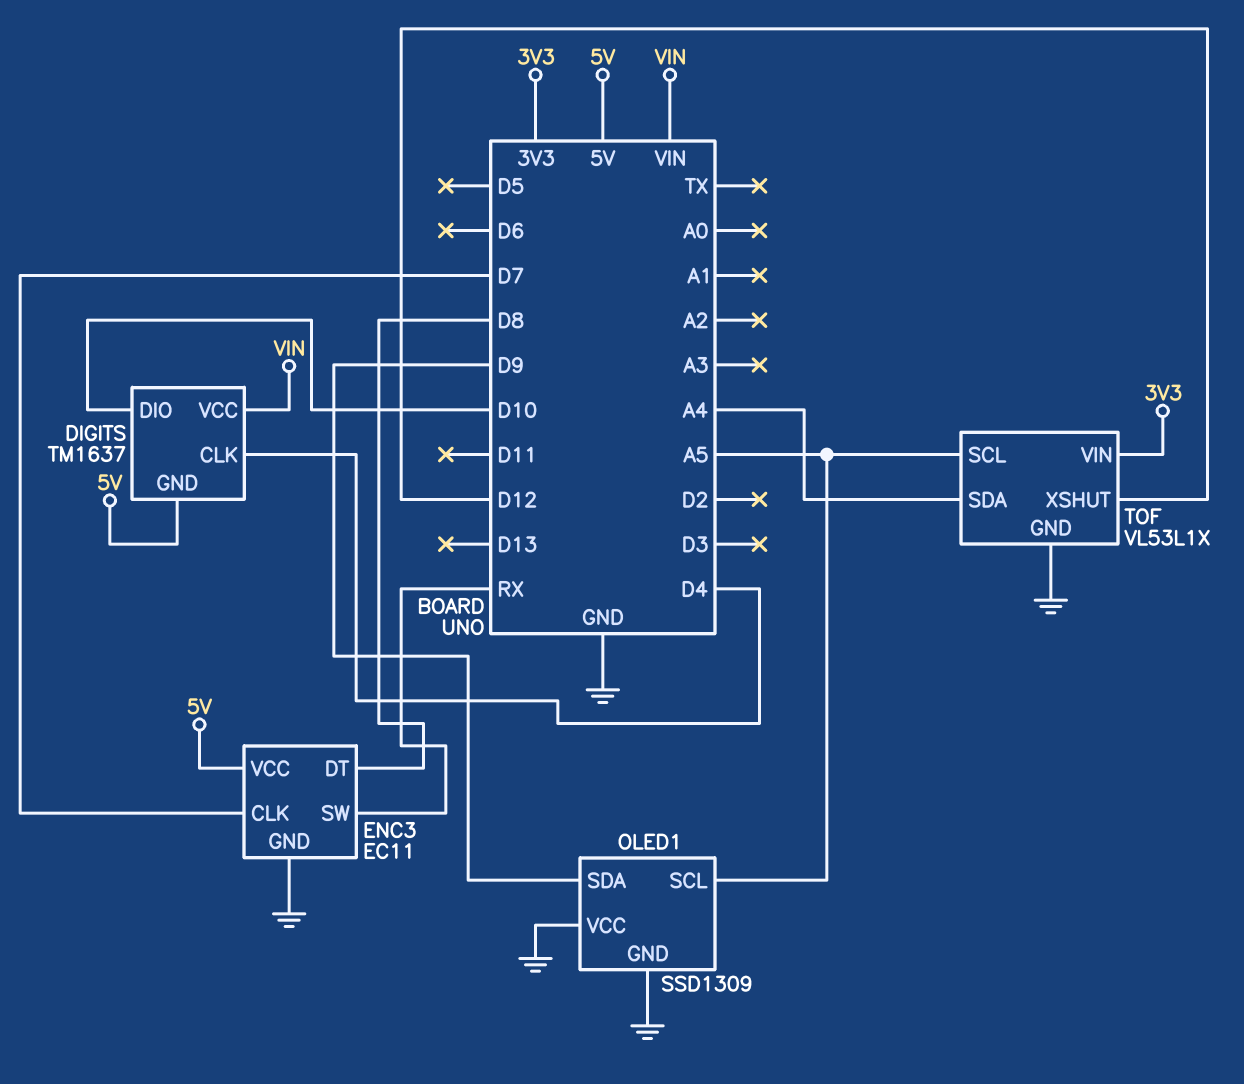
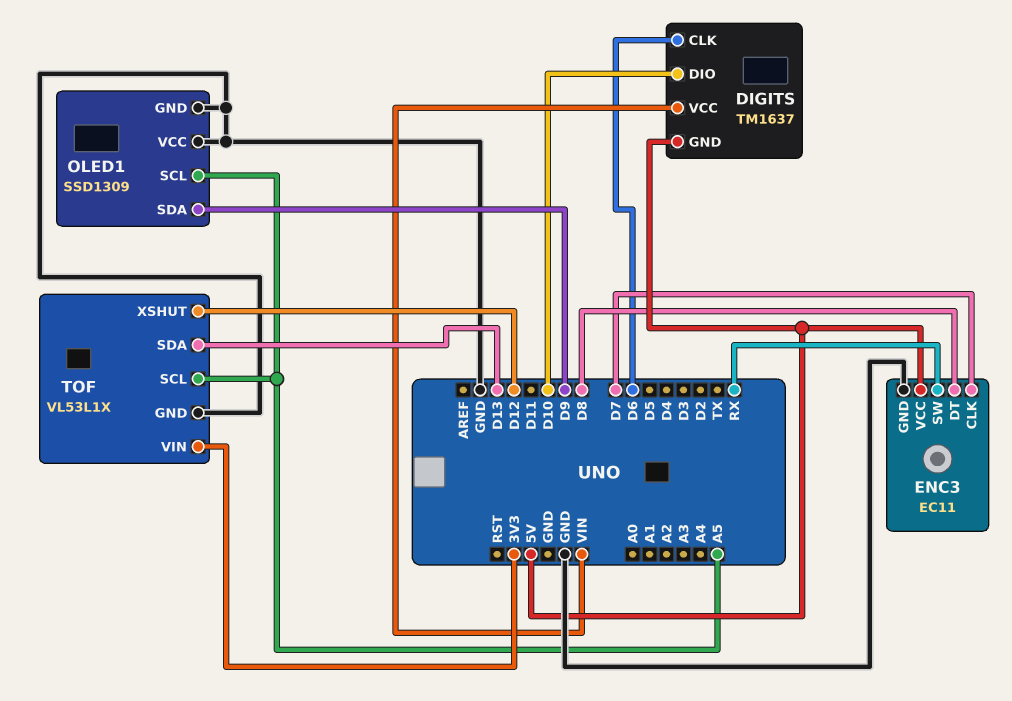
DIGITS pin CLK: D4 -> D6
TOF pin SDA: A4 -> D13

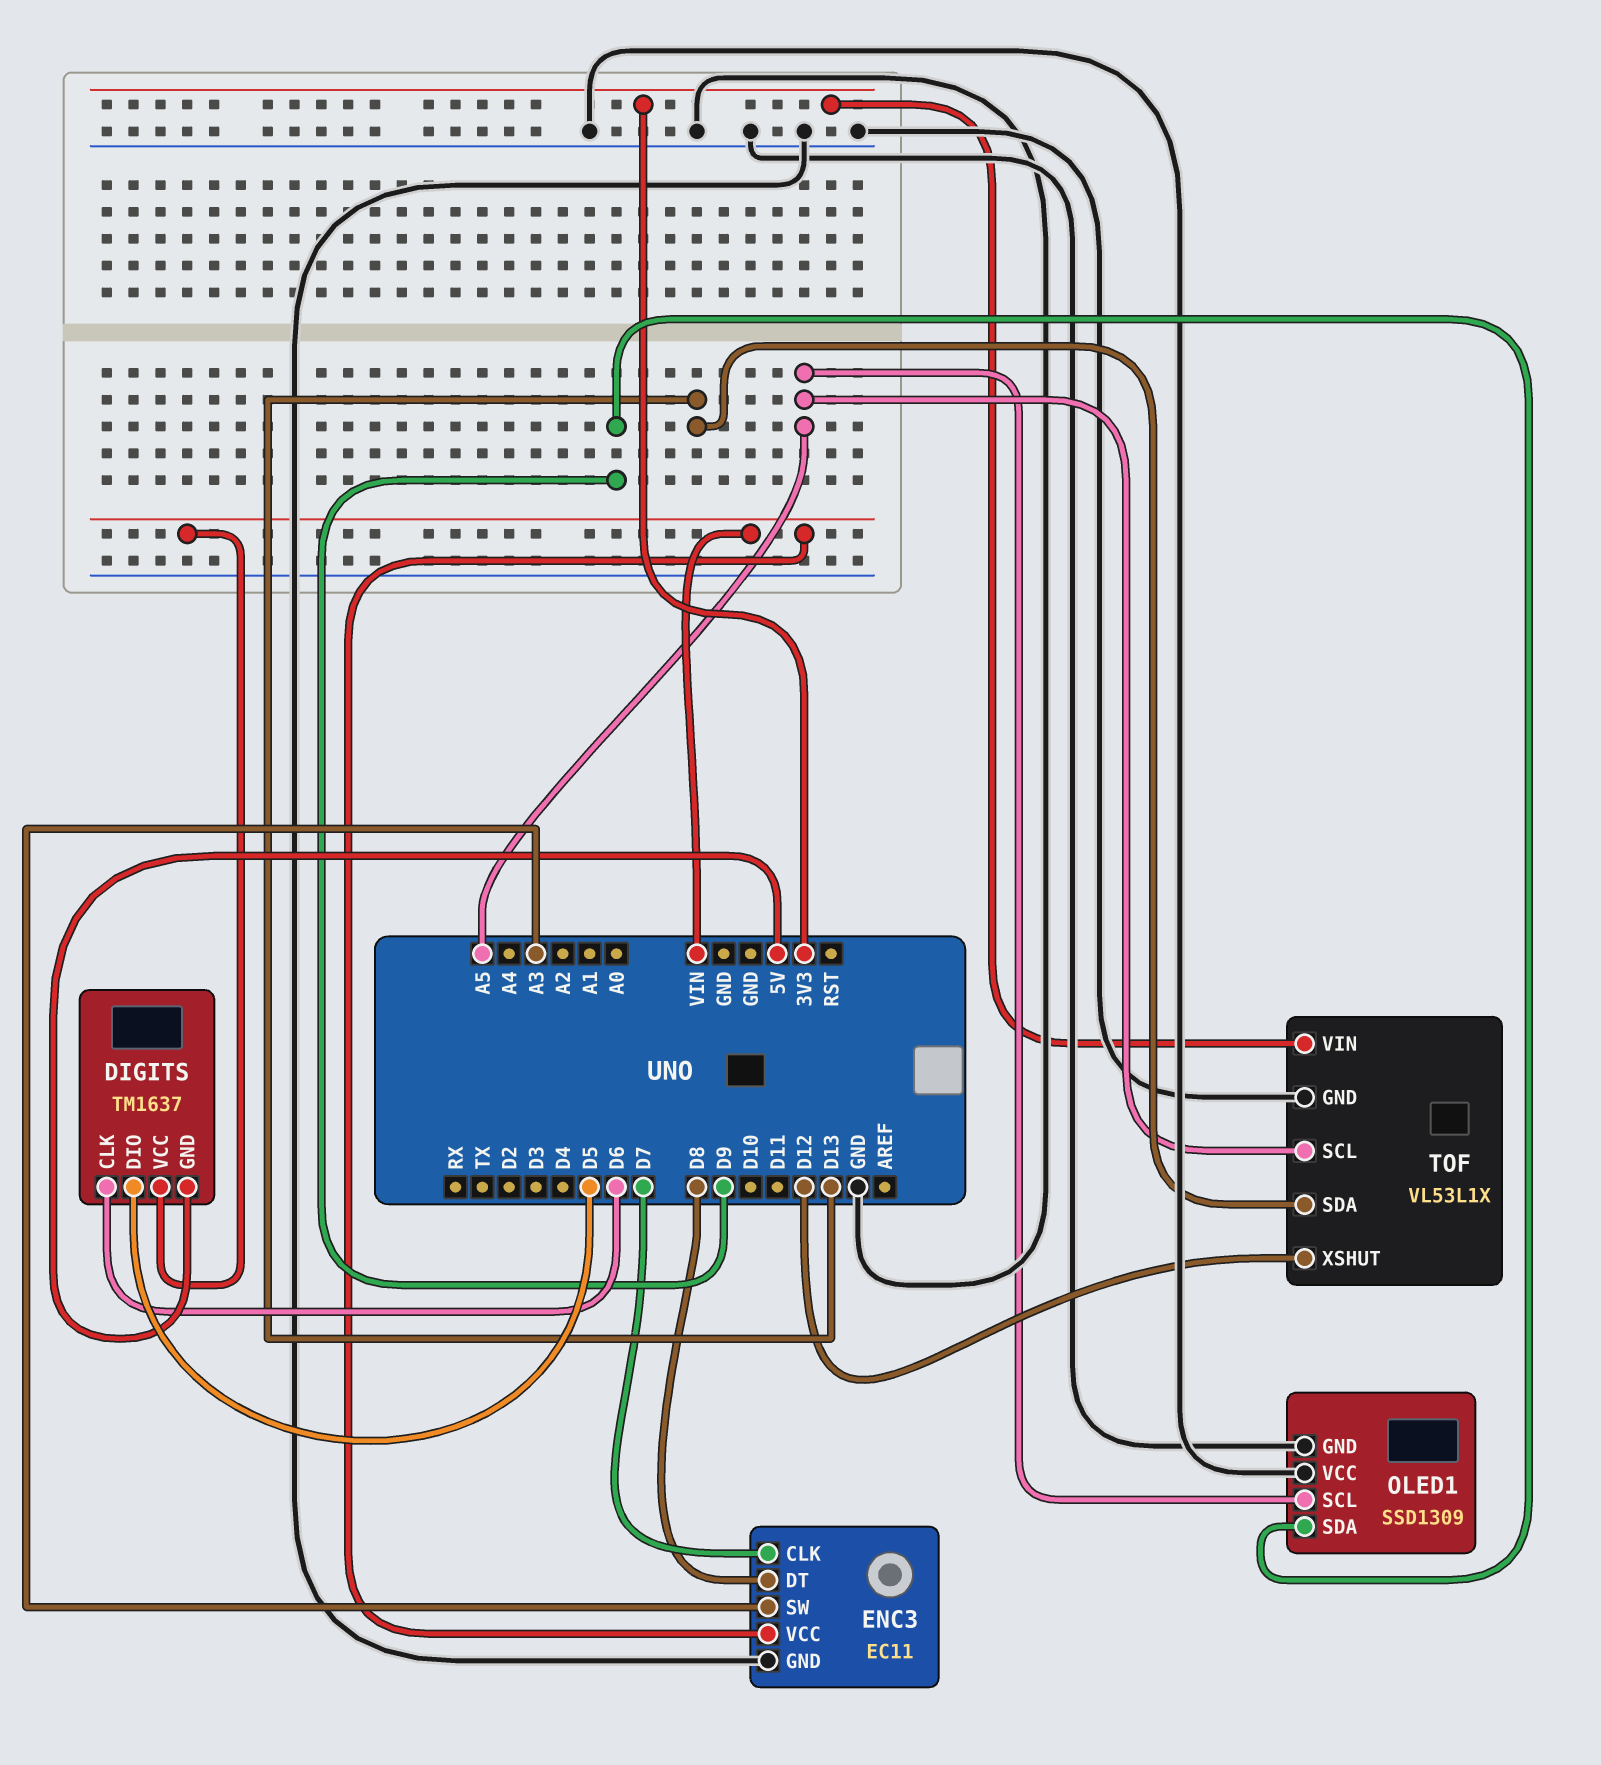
DIGITS pin DIO: D10 -> D5
ENC3 pin SW: RX -> A3
ENC3 pin VCC: 5V -> VIN

